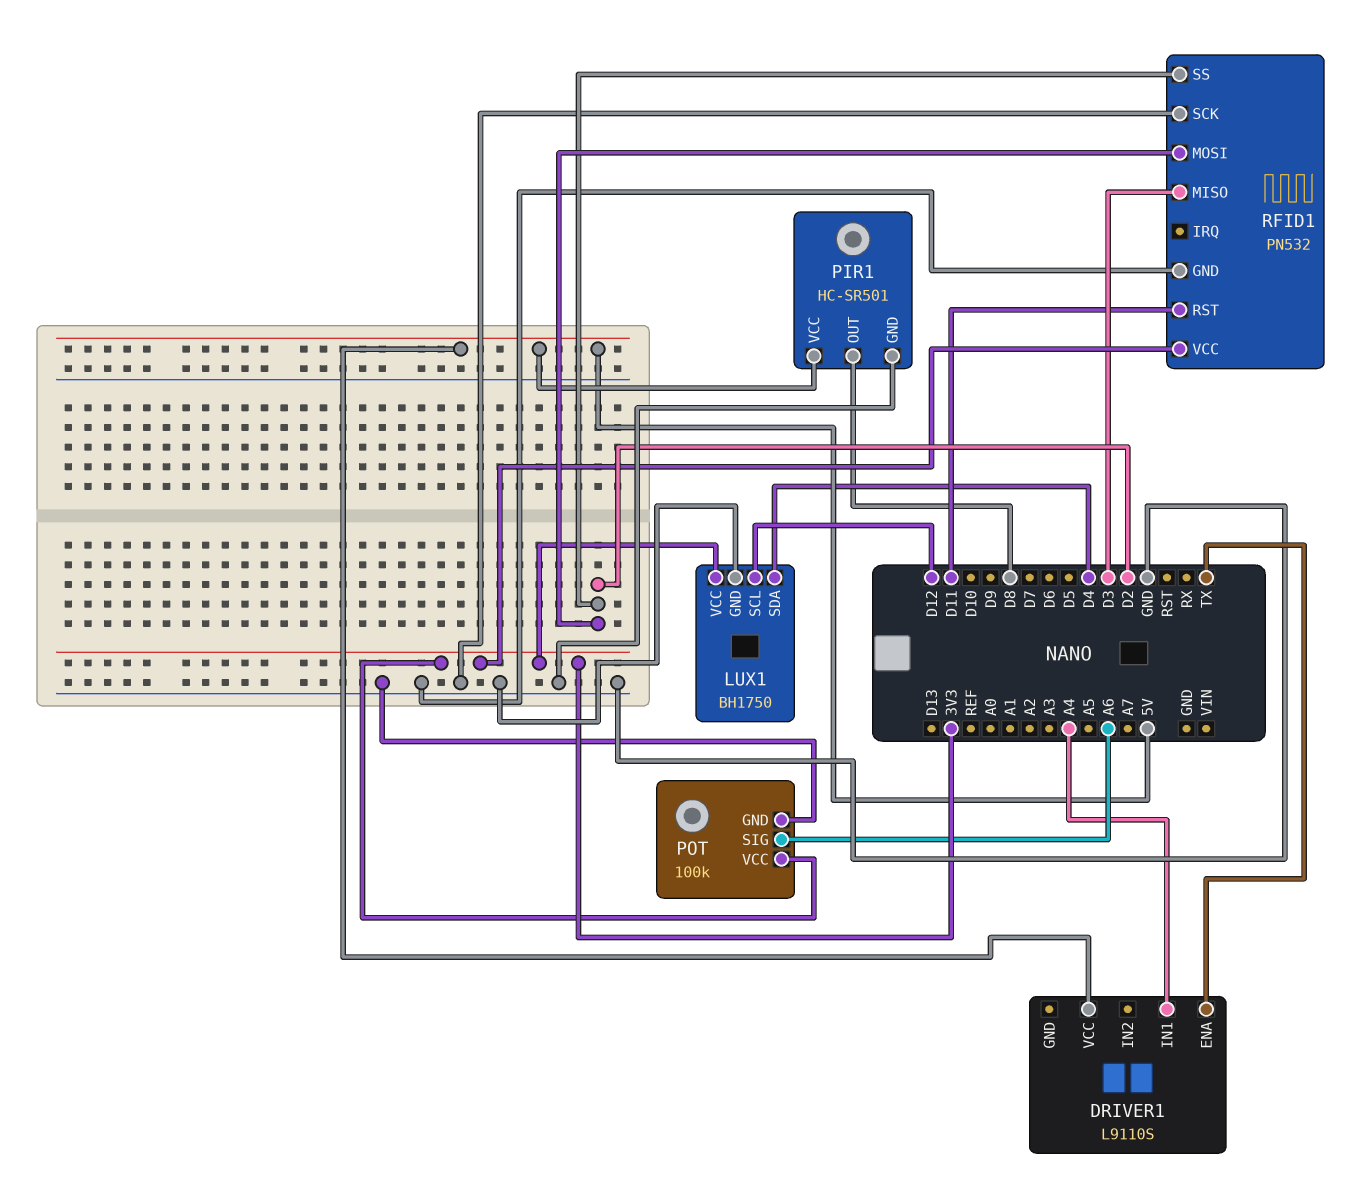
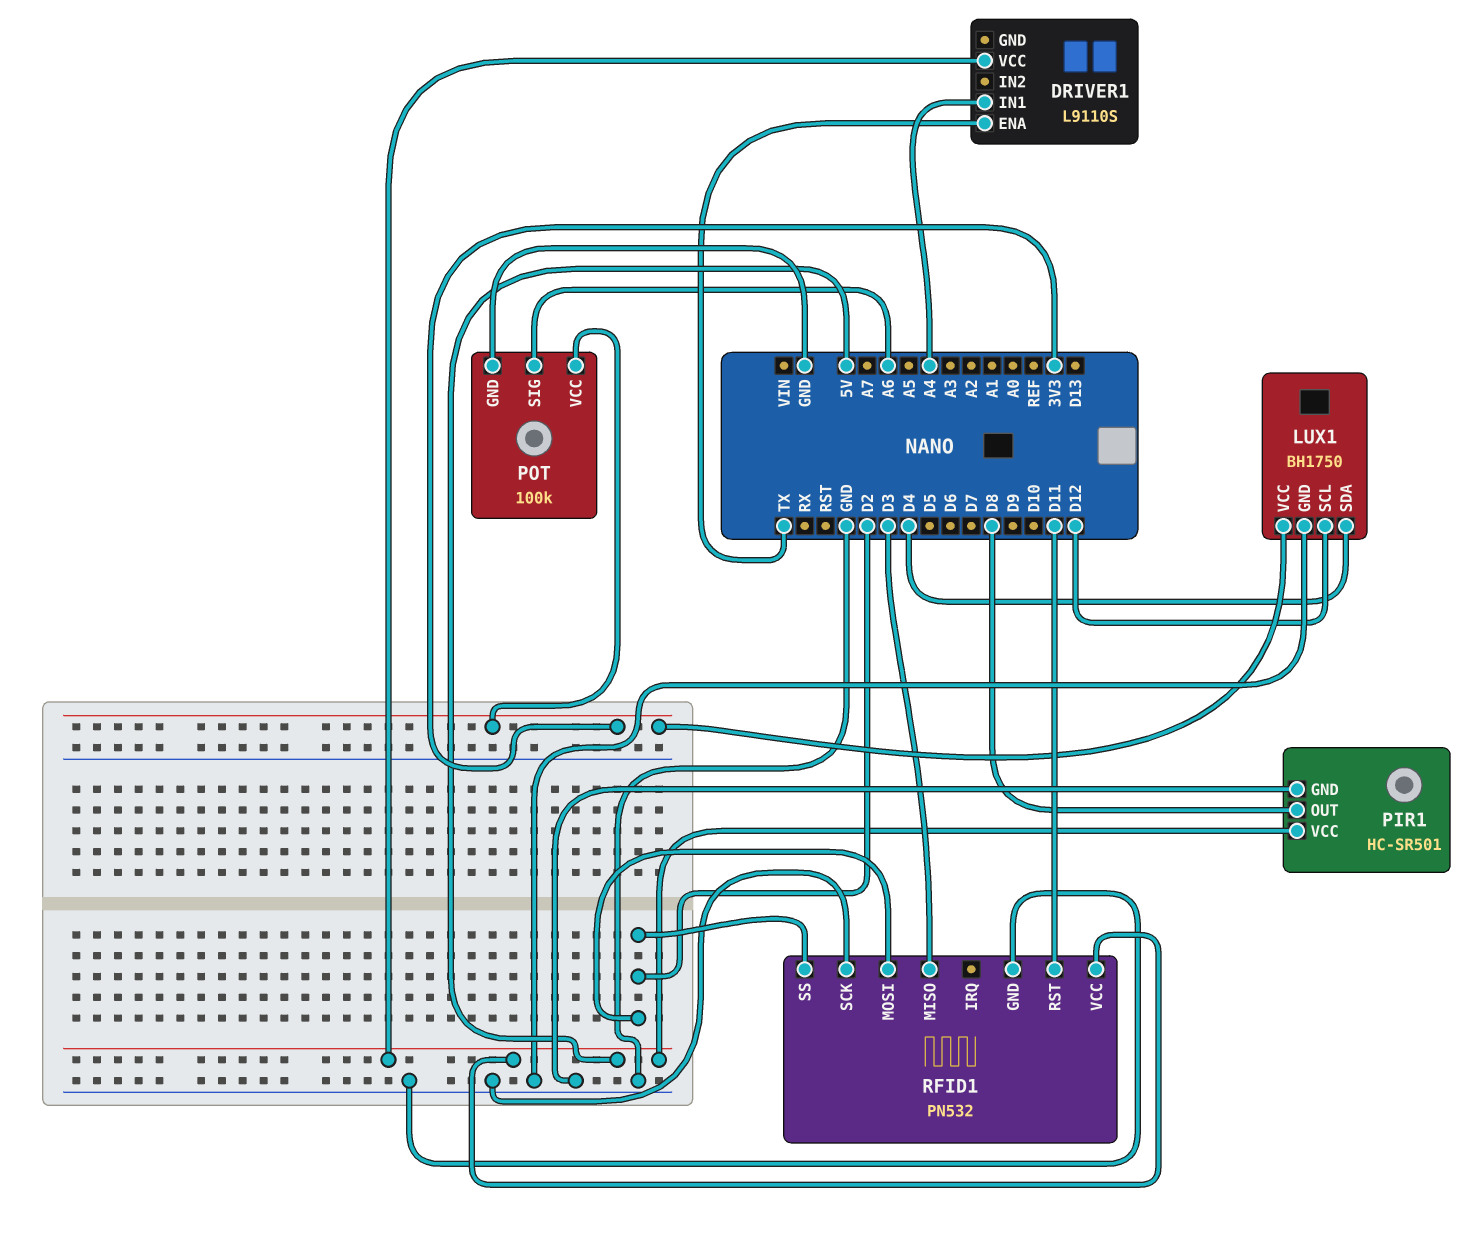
RFID1 pin VCC: 3V3 -> 5V

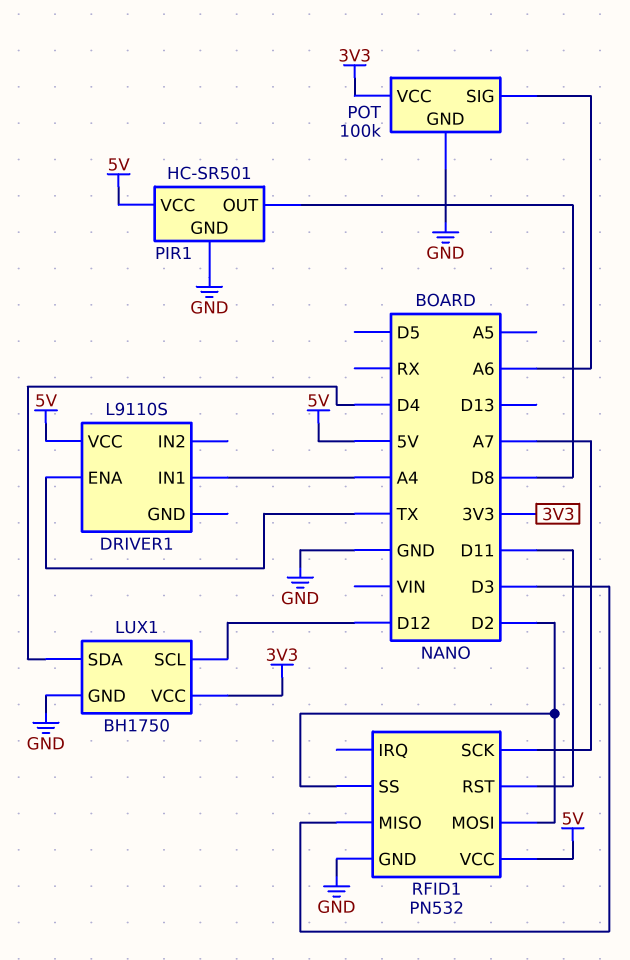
RFID1 pin SCK: GND -> A7

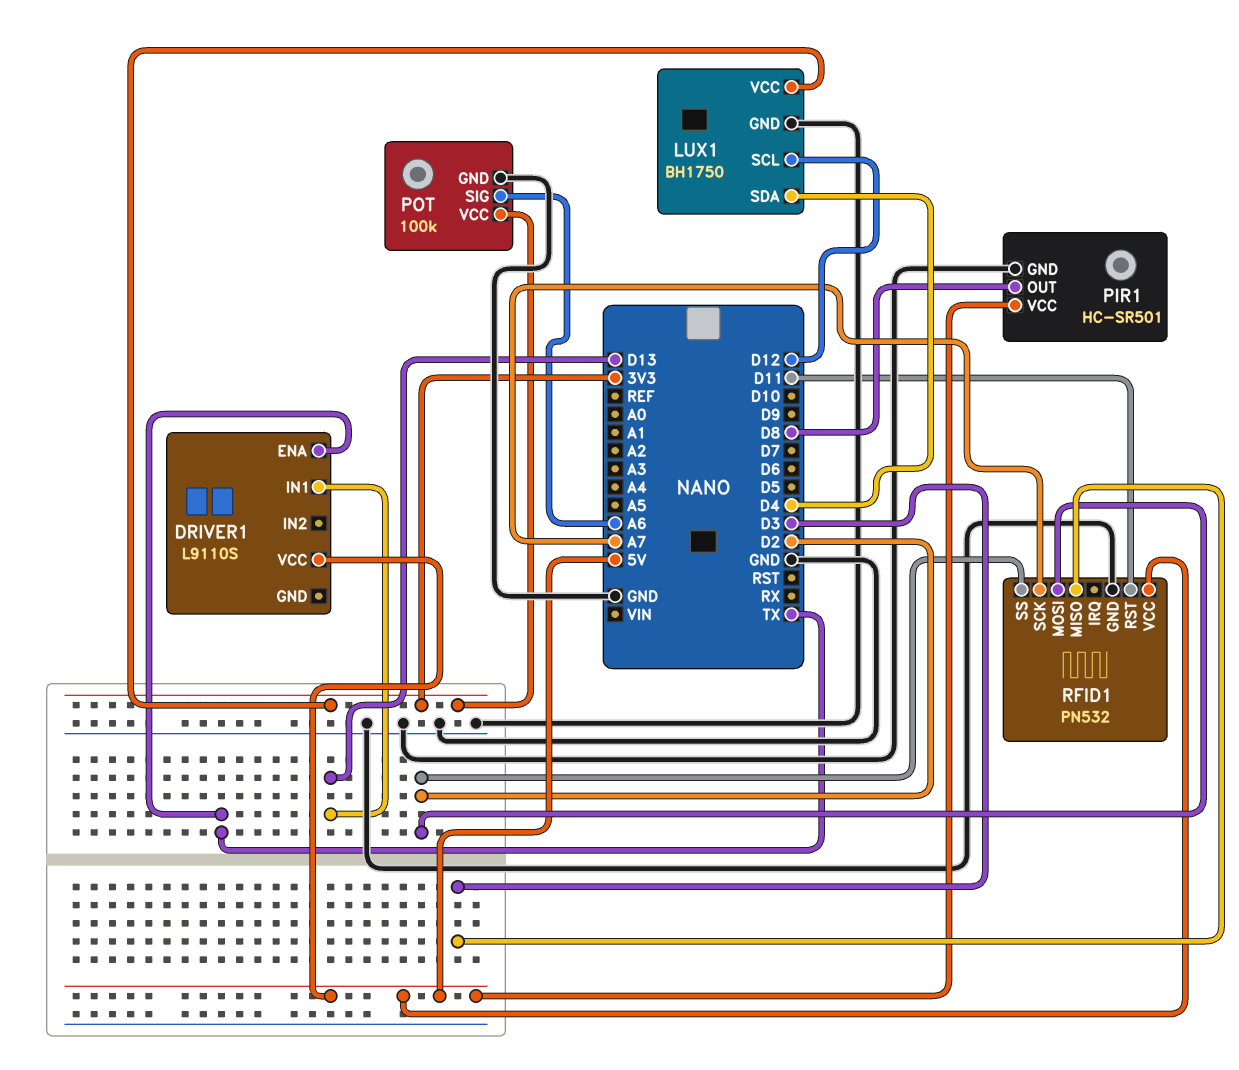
DRIVER1 pin IN1: A4 -> D13

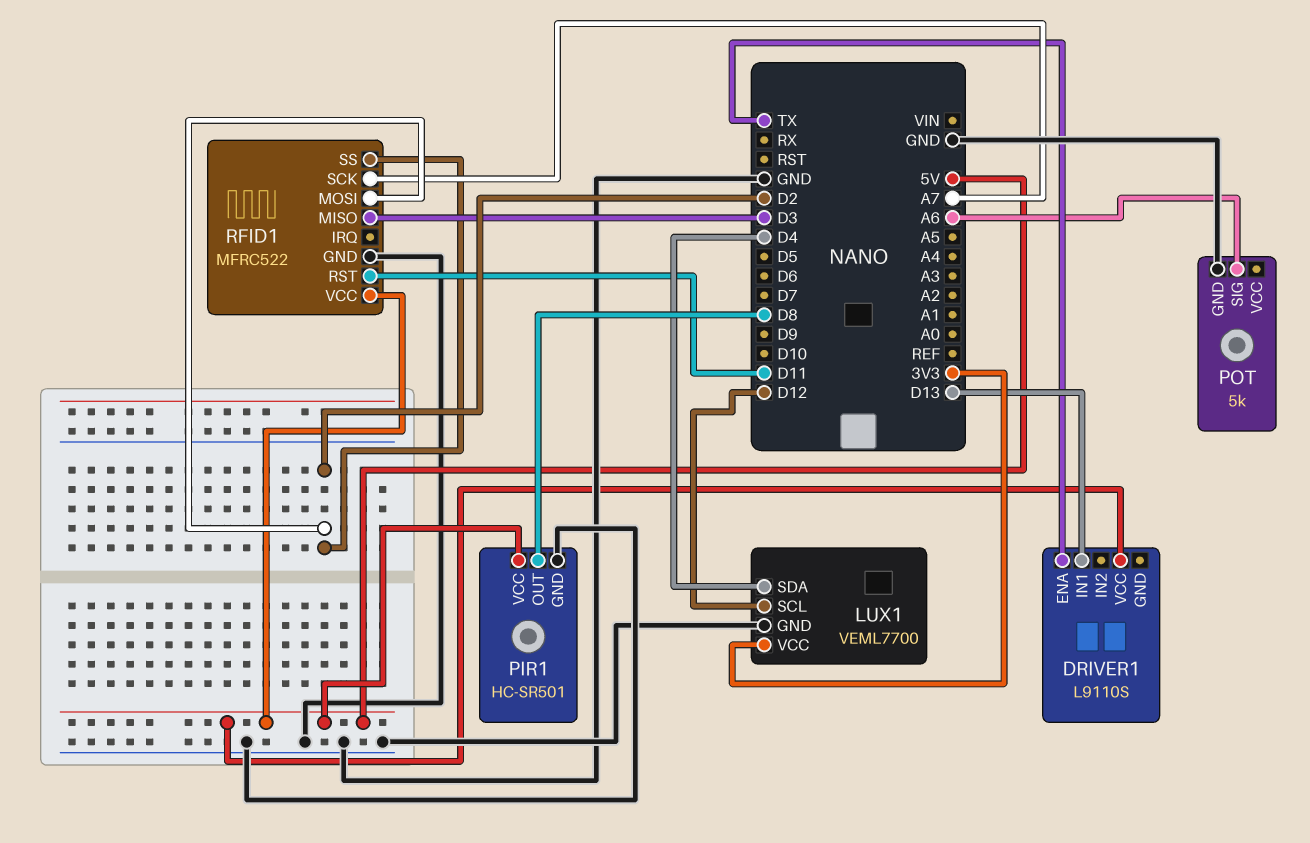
LUX1: BH1750 -> VEML7700
POT: 100k -> 5k
POT pin VCC: 3V3 -> none
RFID1: PN532 -> MFRC522

